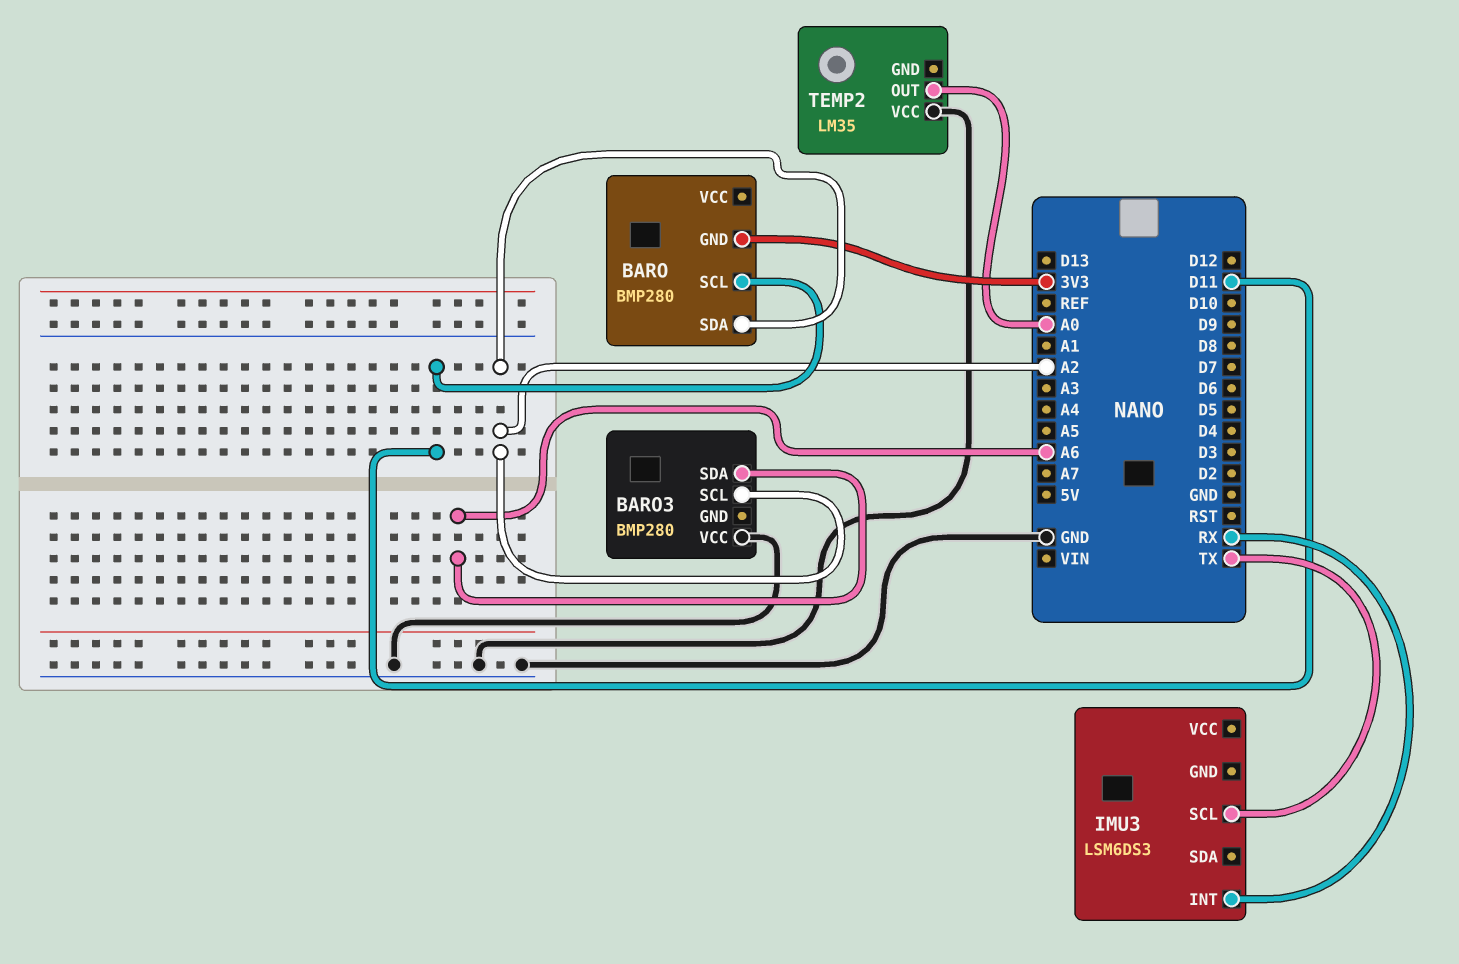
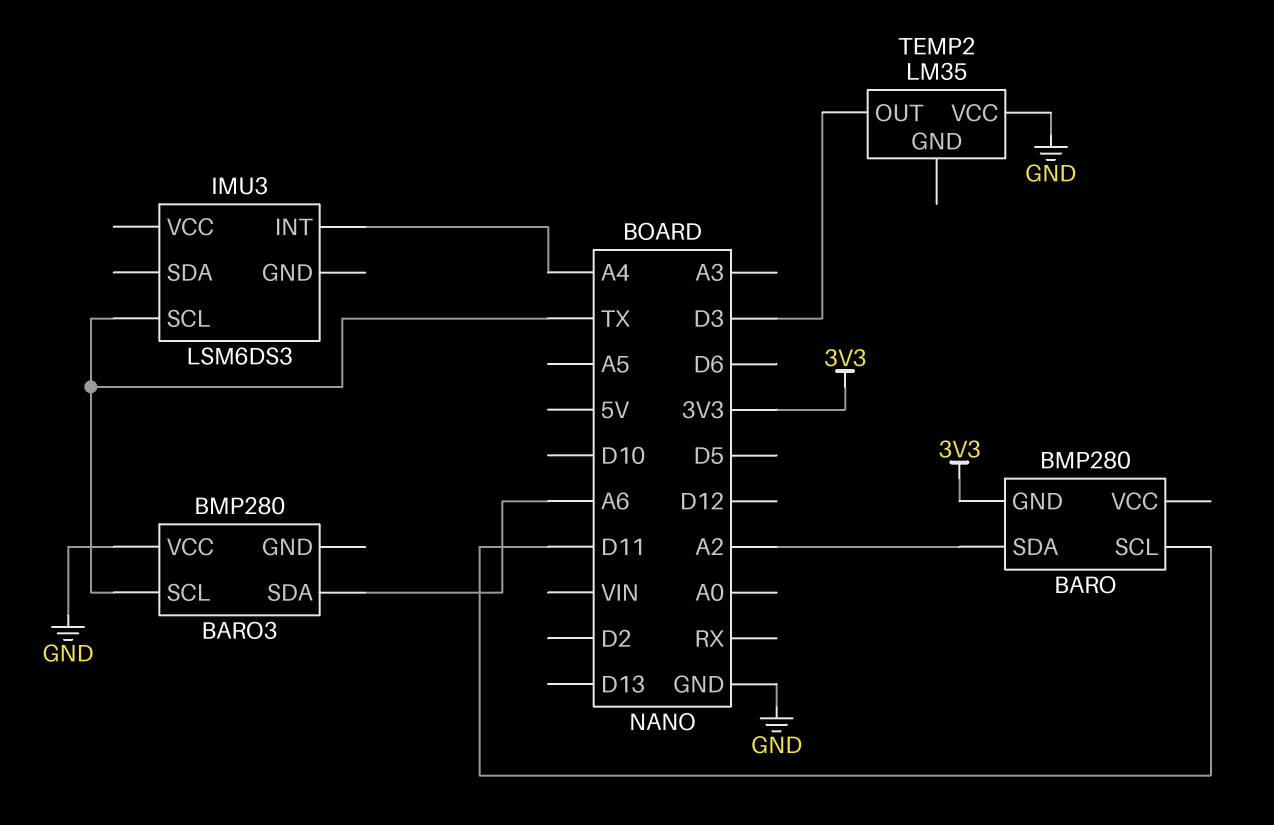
BARO3 pin SCL: A2 -> TX
IMU3 pin INT: RX -> A4
TEMP2 pin OUT: A0 -> D3

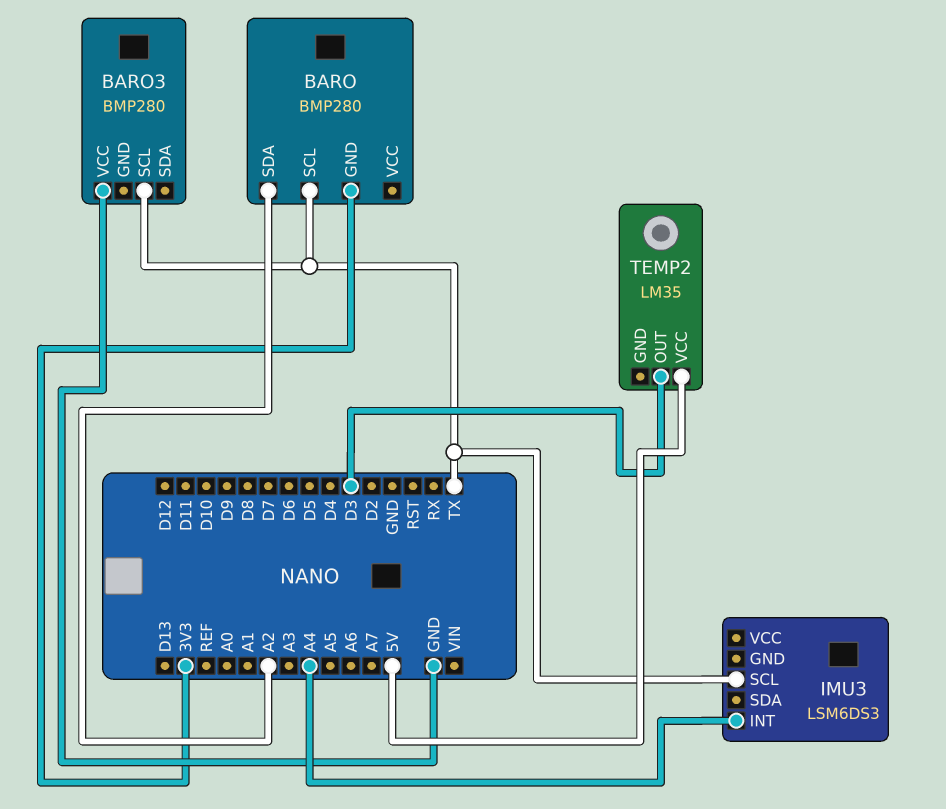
BARO pin SCL: D11 -> TX
BARO3 pin SDA: A6 -> none
TEMP2 pin VCC: GND -> 5V

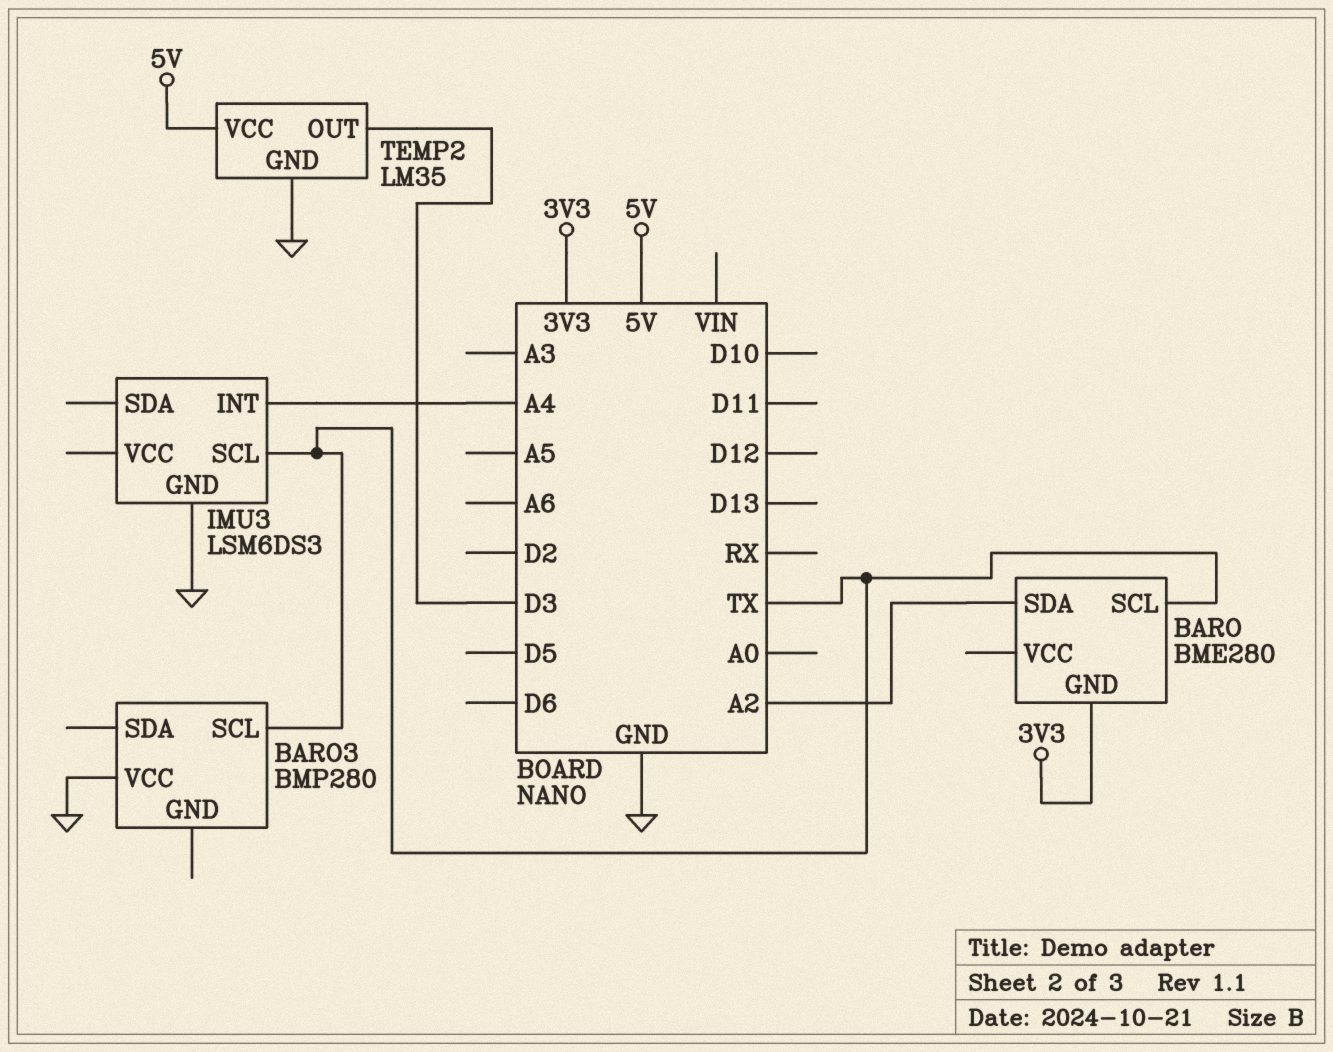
BARO: BMP280 -> BME280
IMU3 pin GND: none -> GND
TEMP2 pin GND: none -> GND

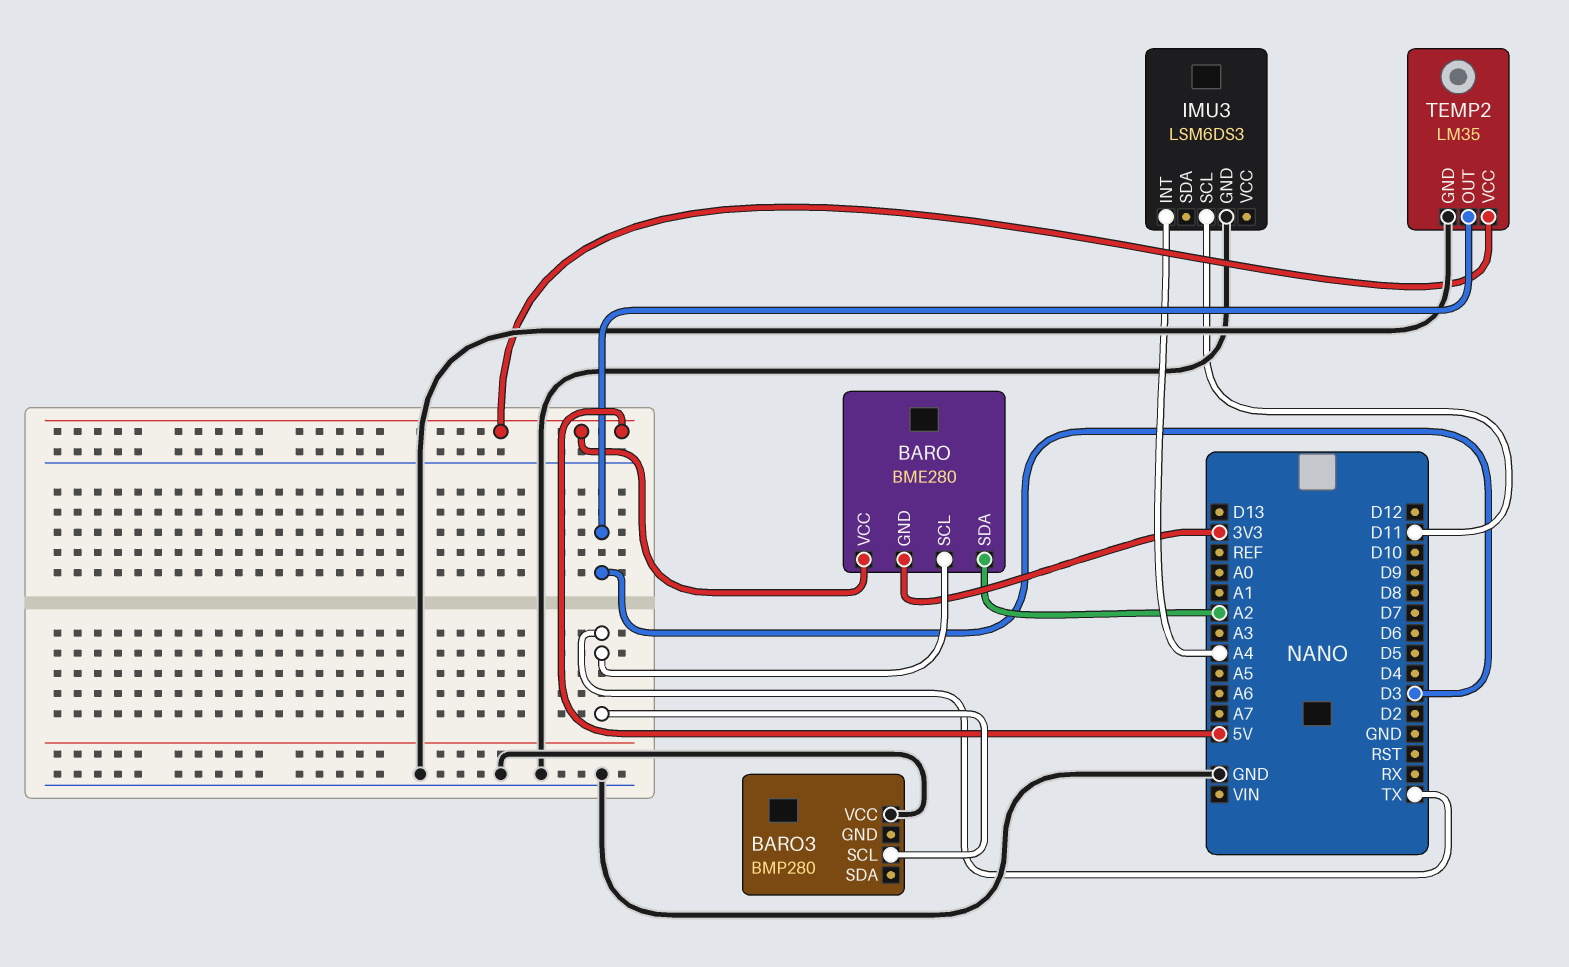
BARO pin VCC: none -> 5V
IMU3 pin SCL: TX -> D11

